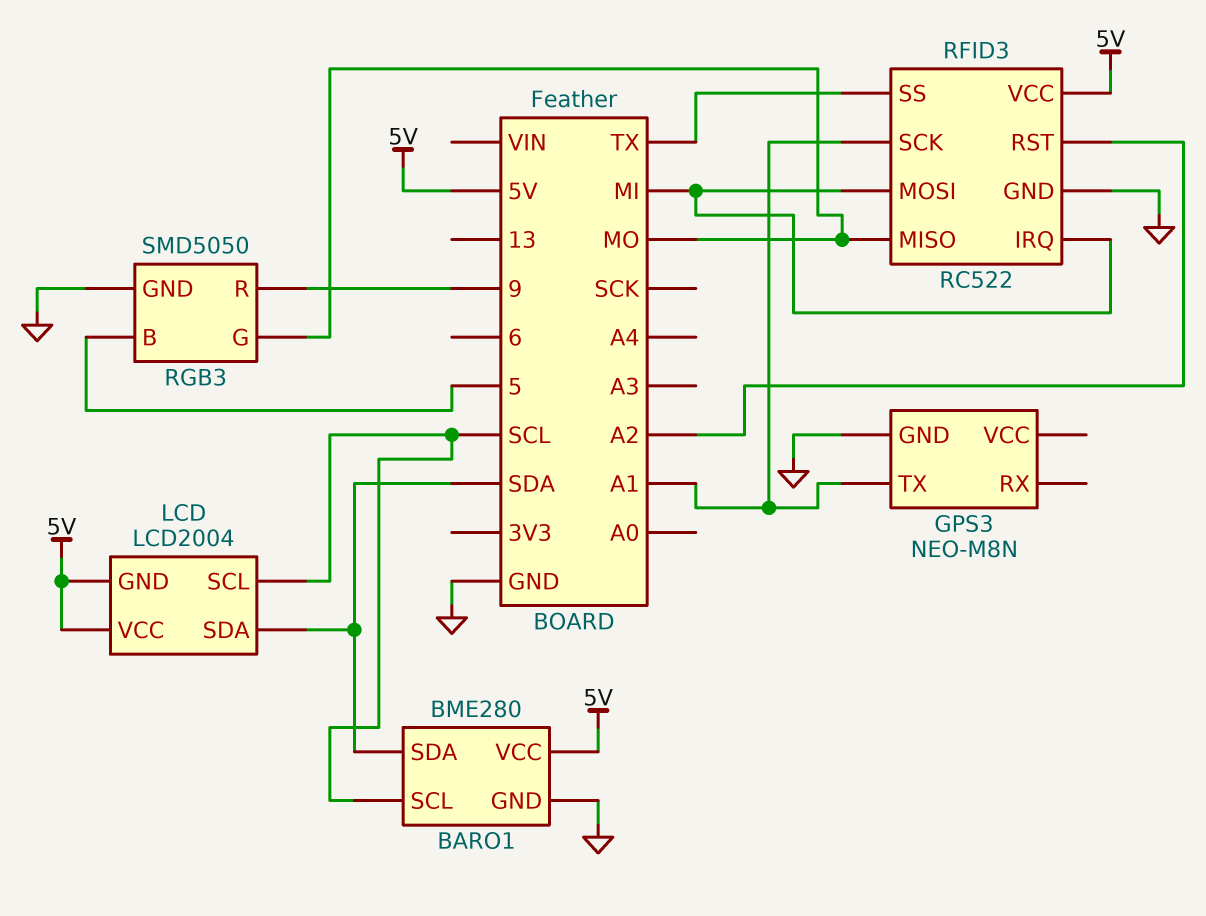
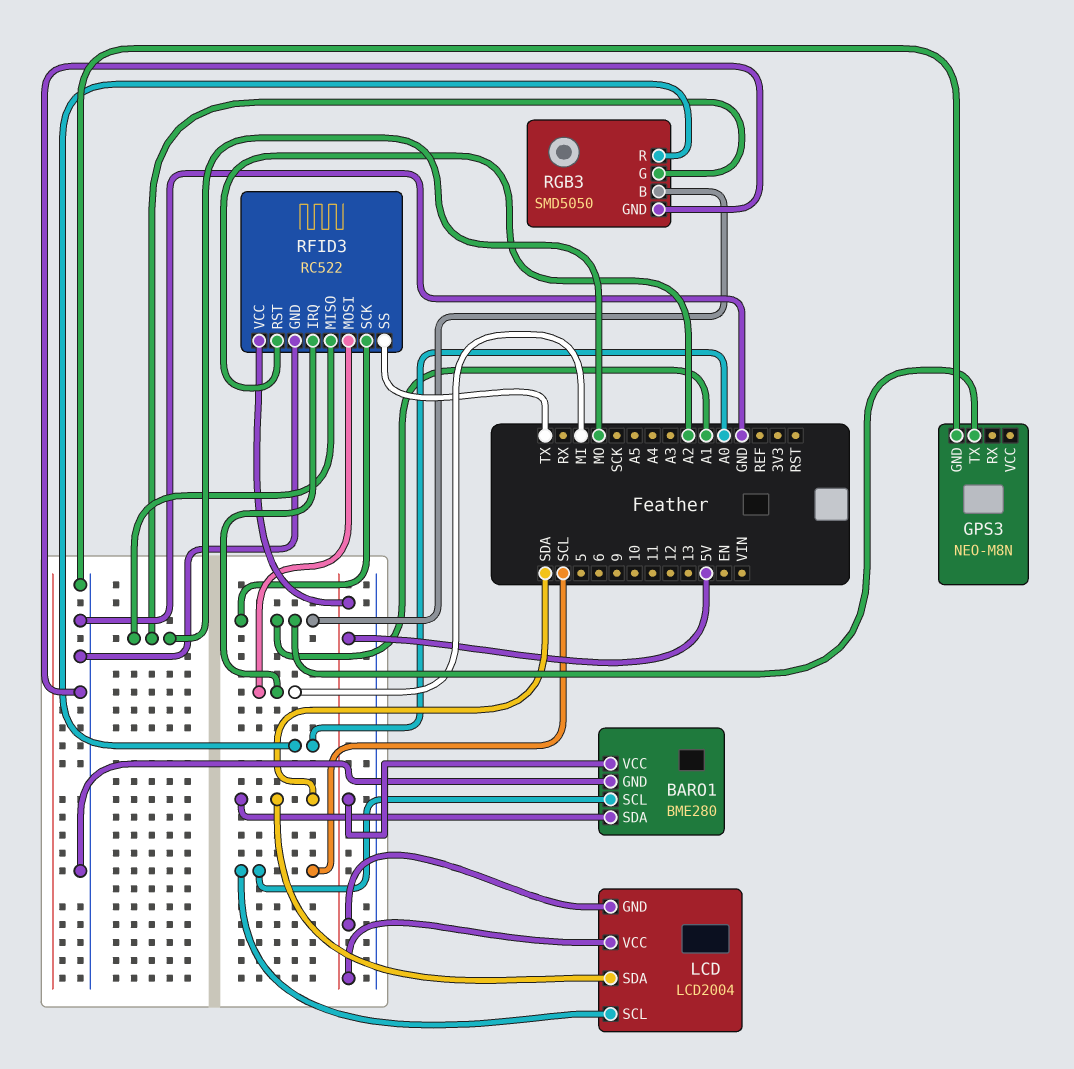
RGB3 pin B: 5 -> A1
RGB3 pin R: 9 -> A0

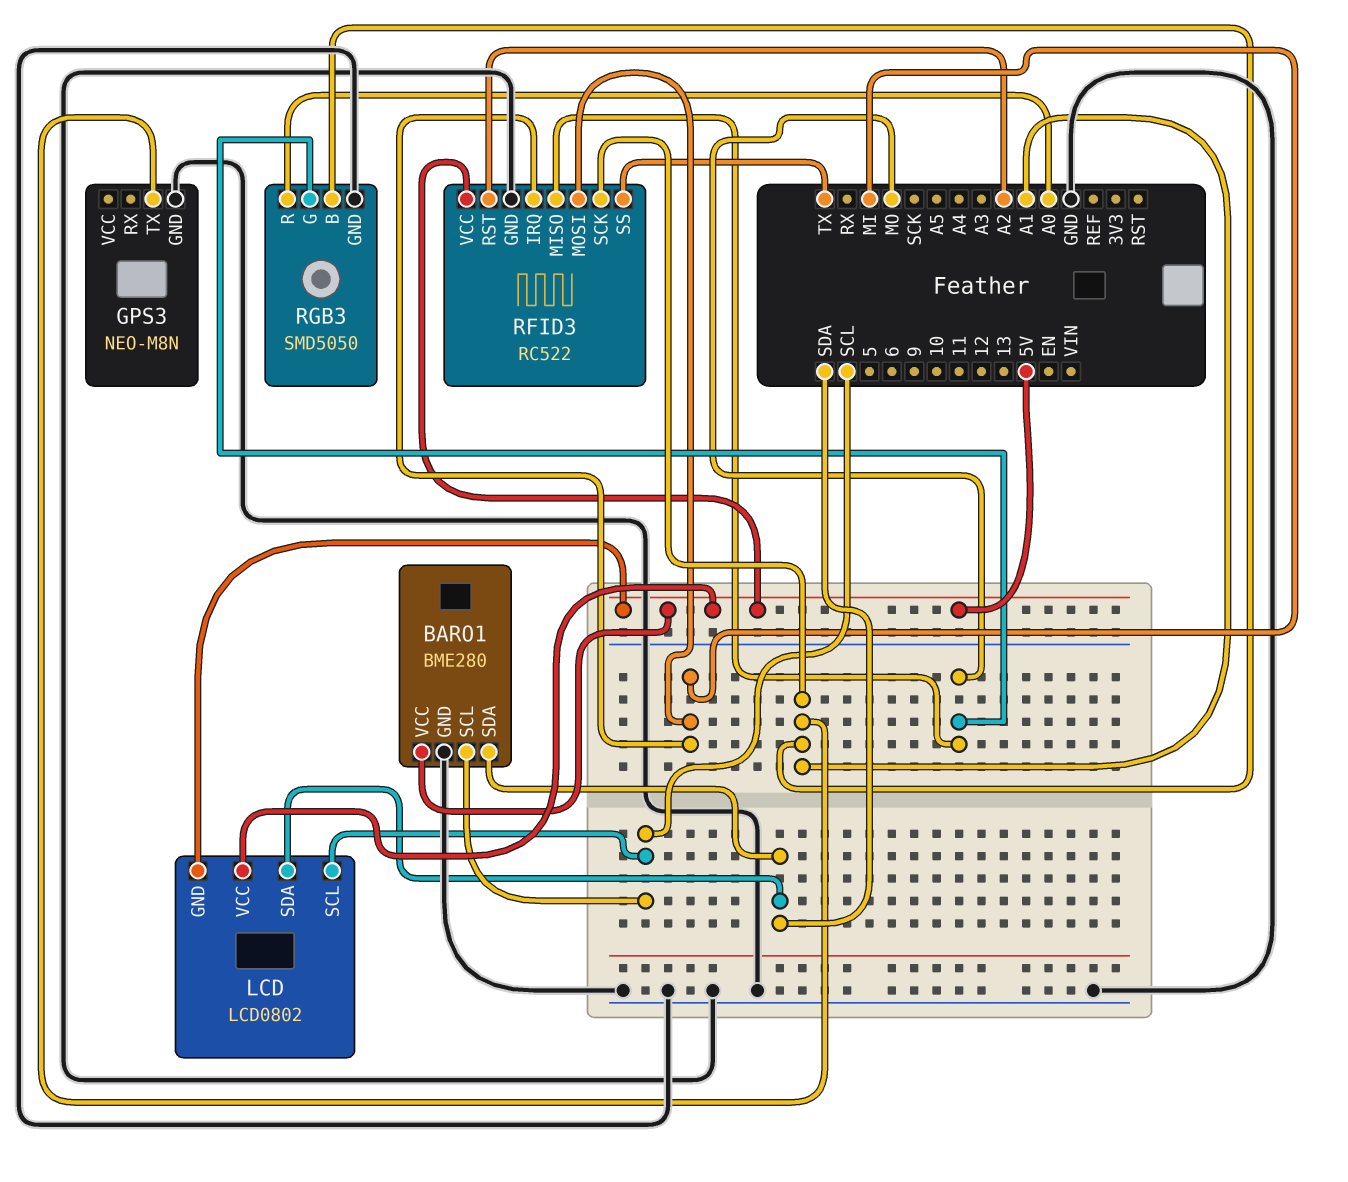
LCD: LCD2004 -> LCD0802

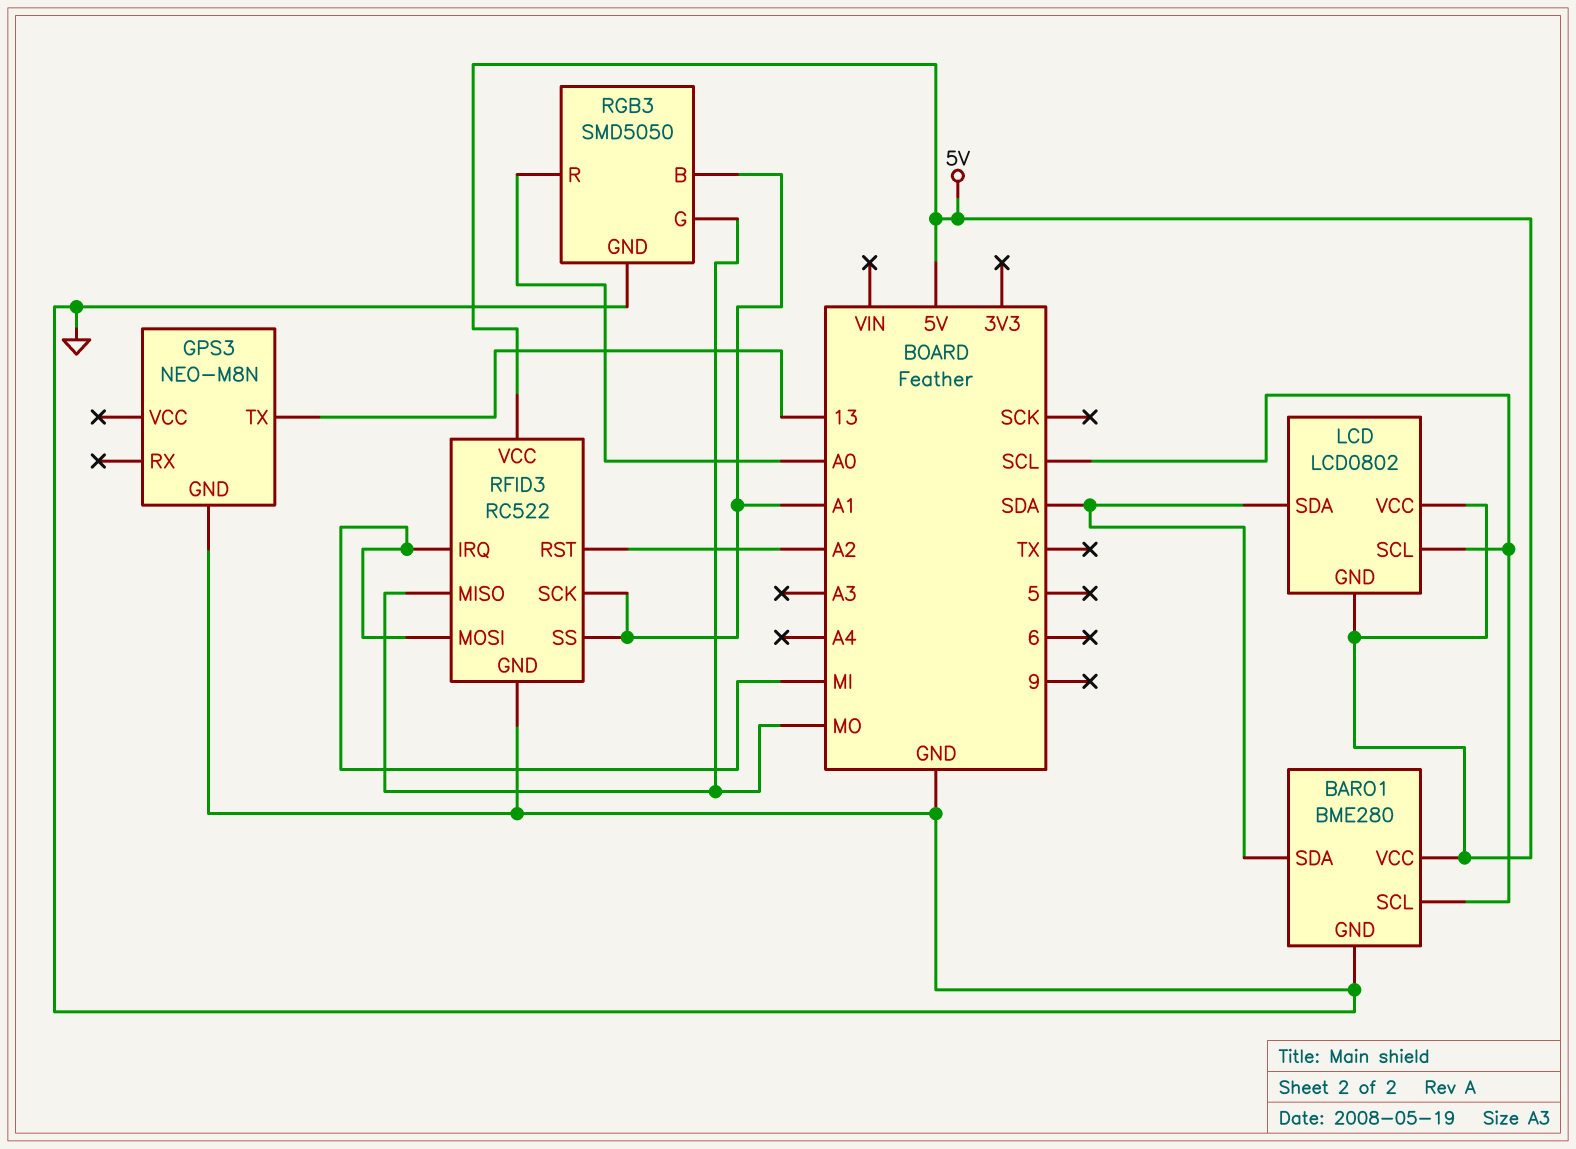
GPS3 pin TX: A1 -> 13
RFID3 pin SS: TX -> A1

